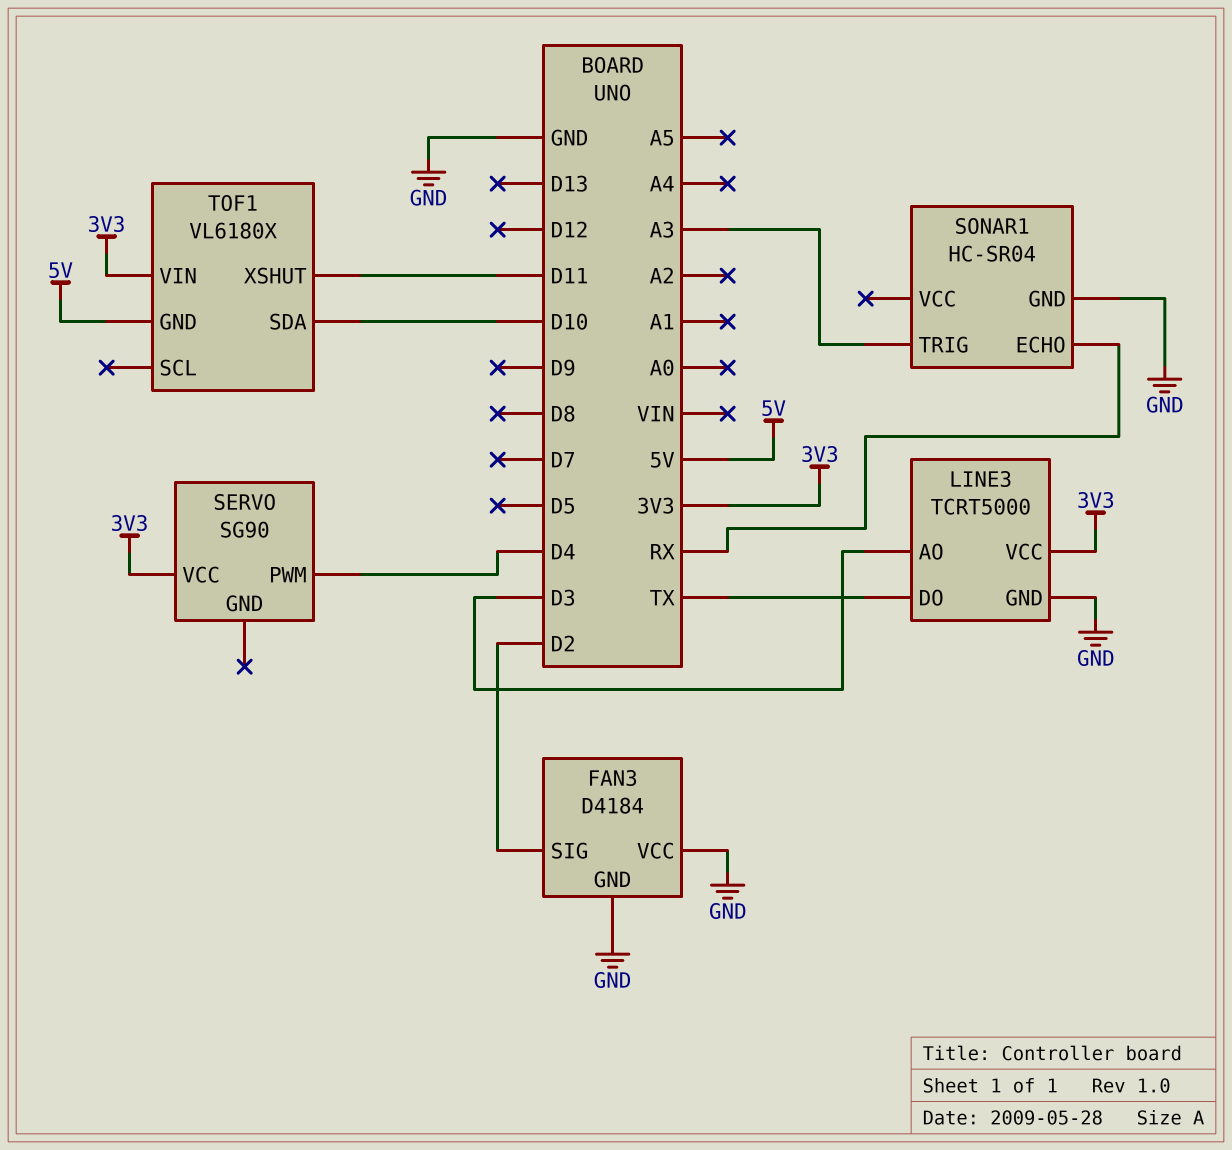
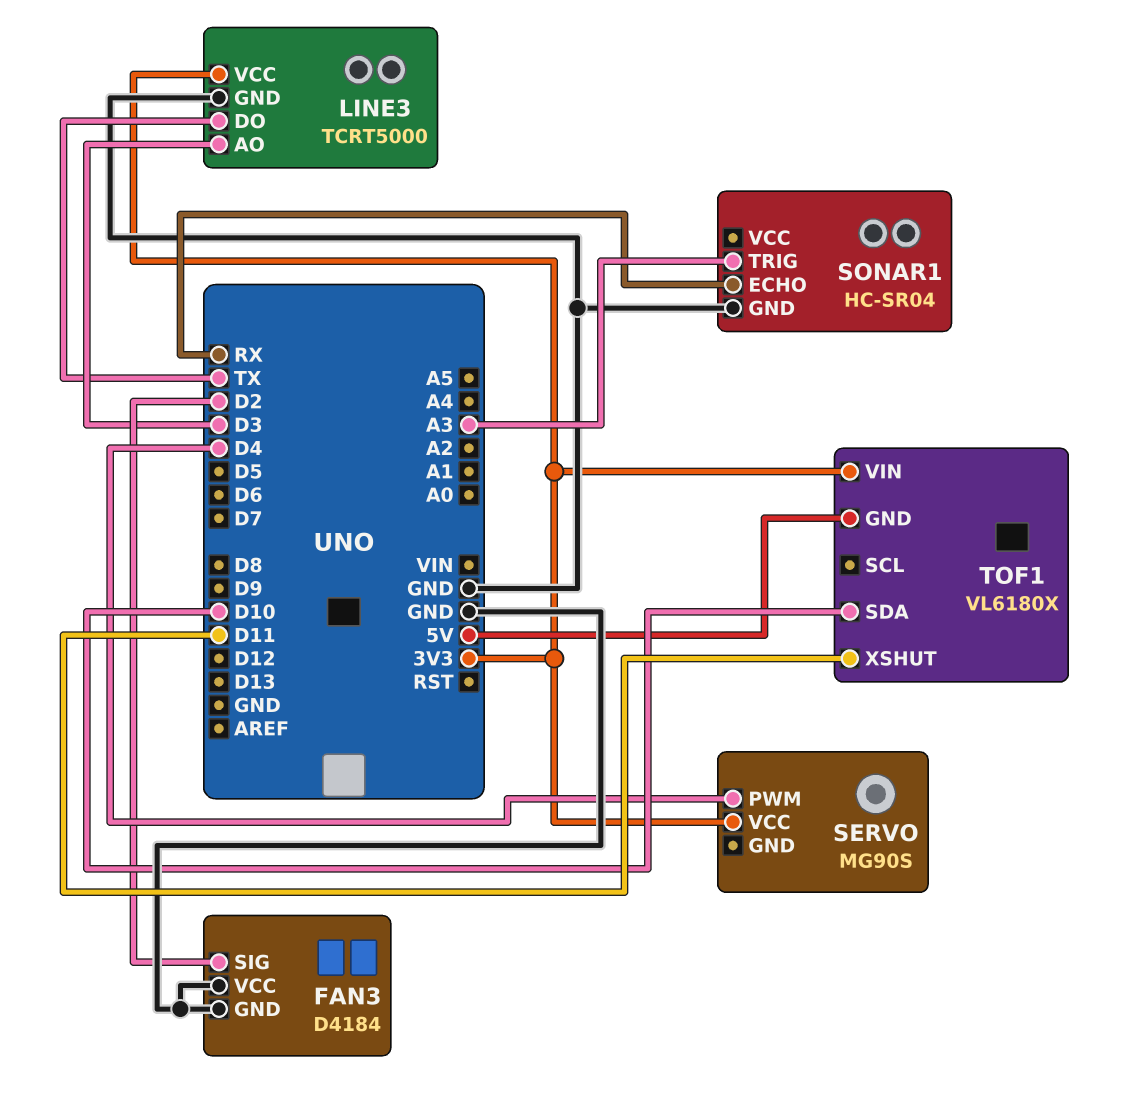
SERVO: SG90 -> MG90S

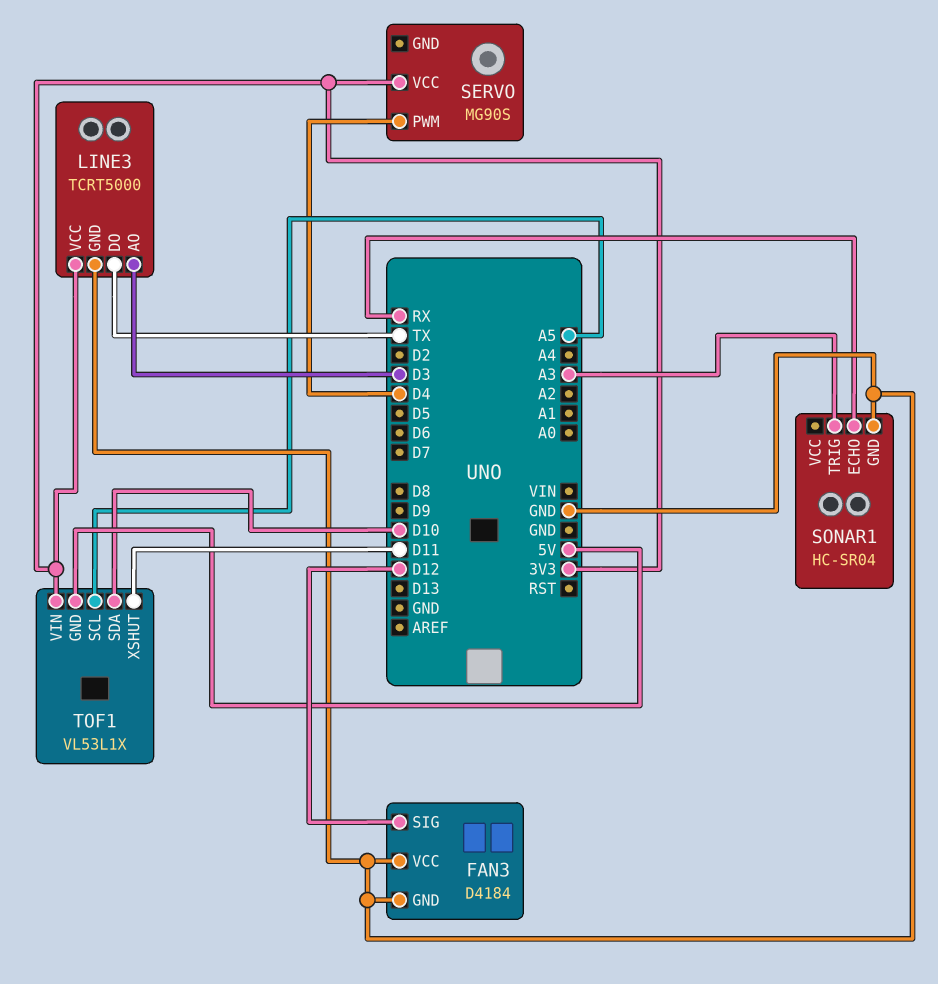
FAN3 pin SIG: D2 -> D12
TOF1: VL6180X -> VL53L1X
TOF1 pin SCL: none -> A5

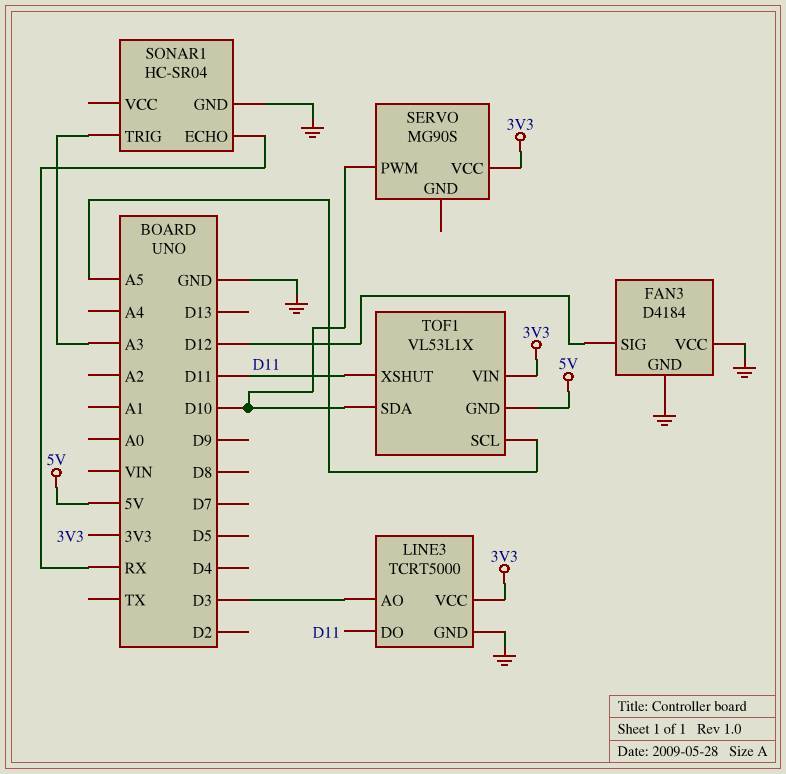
LINE3 pin DO: TX -> D11
SERVO pin PWM: D4 -> D10

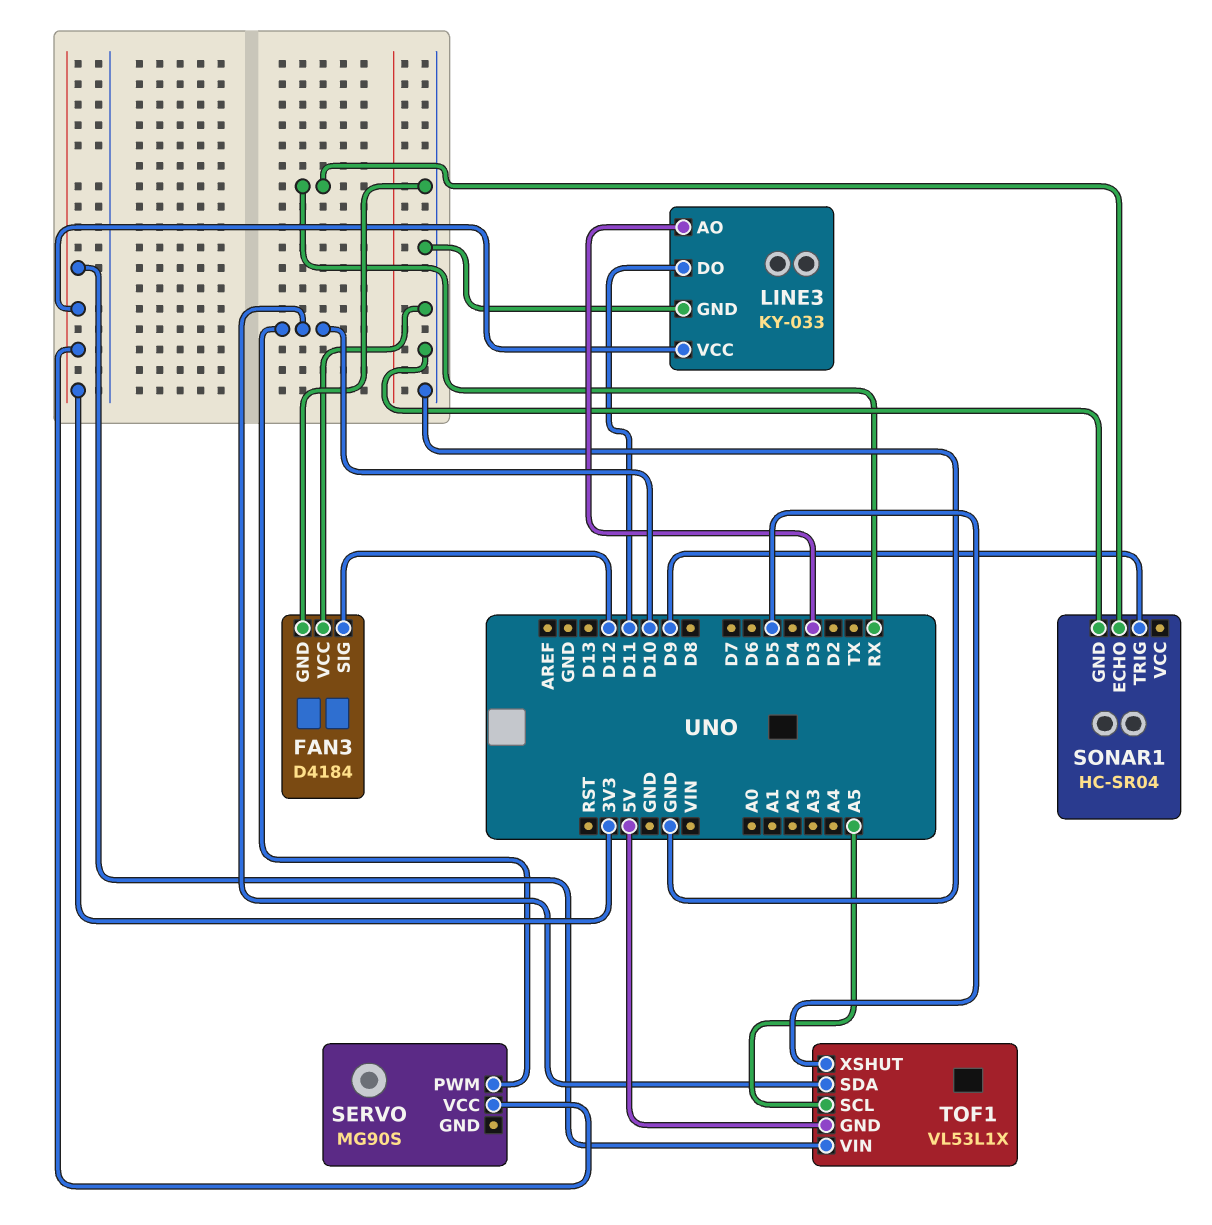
LINE3: TCRT5000 -> KY-033
SONAR1 pin TRIG: A3 -> D9
TOF1 pin XSHUT: D11 -> D5

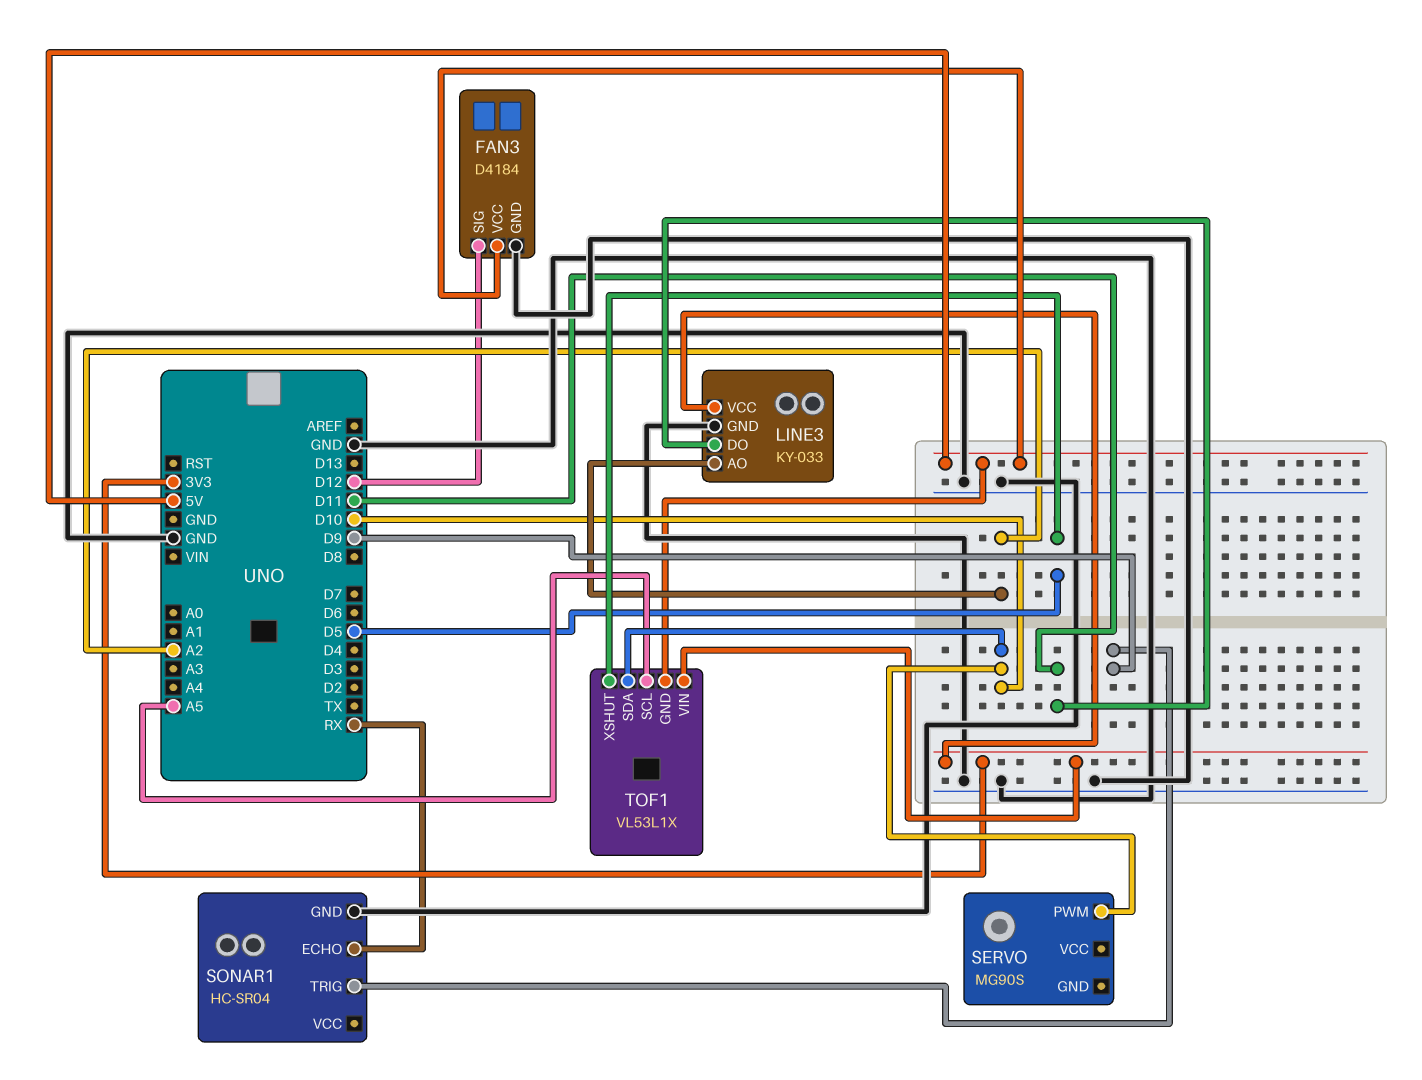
FAN3 pin VCC: GND -> 5V
LINE3 pin AO: D3 -> A2
SERVO pin VCC: 3V3 -> none

